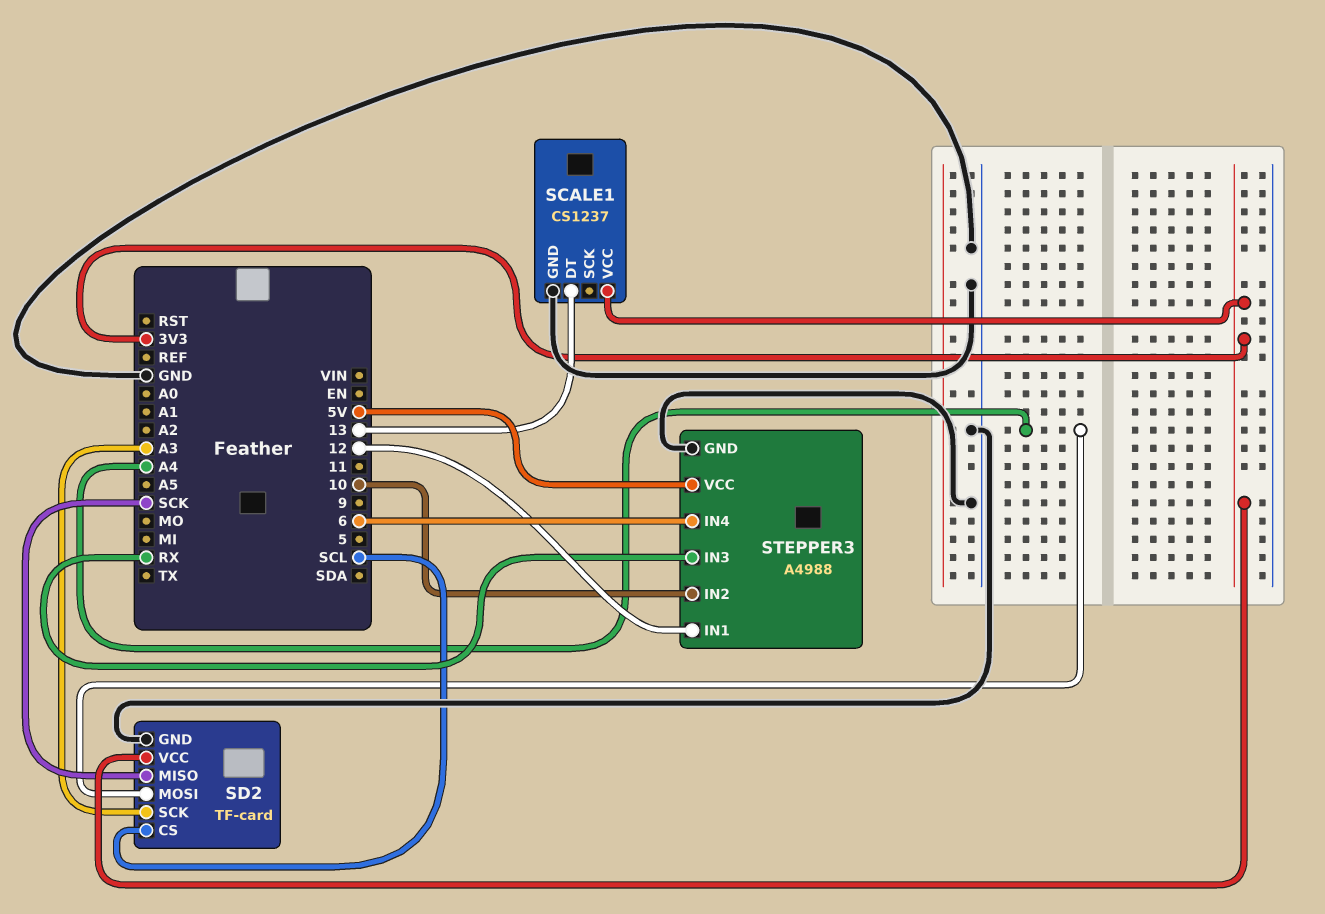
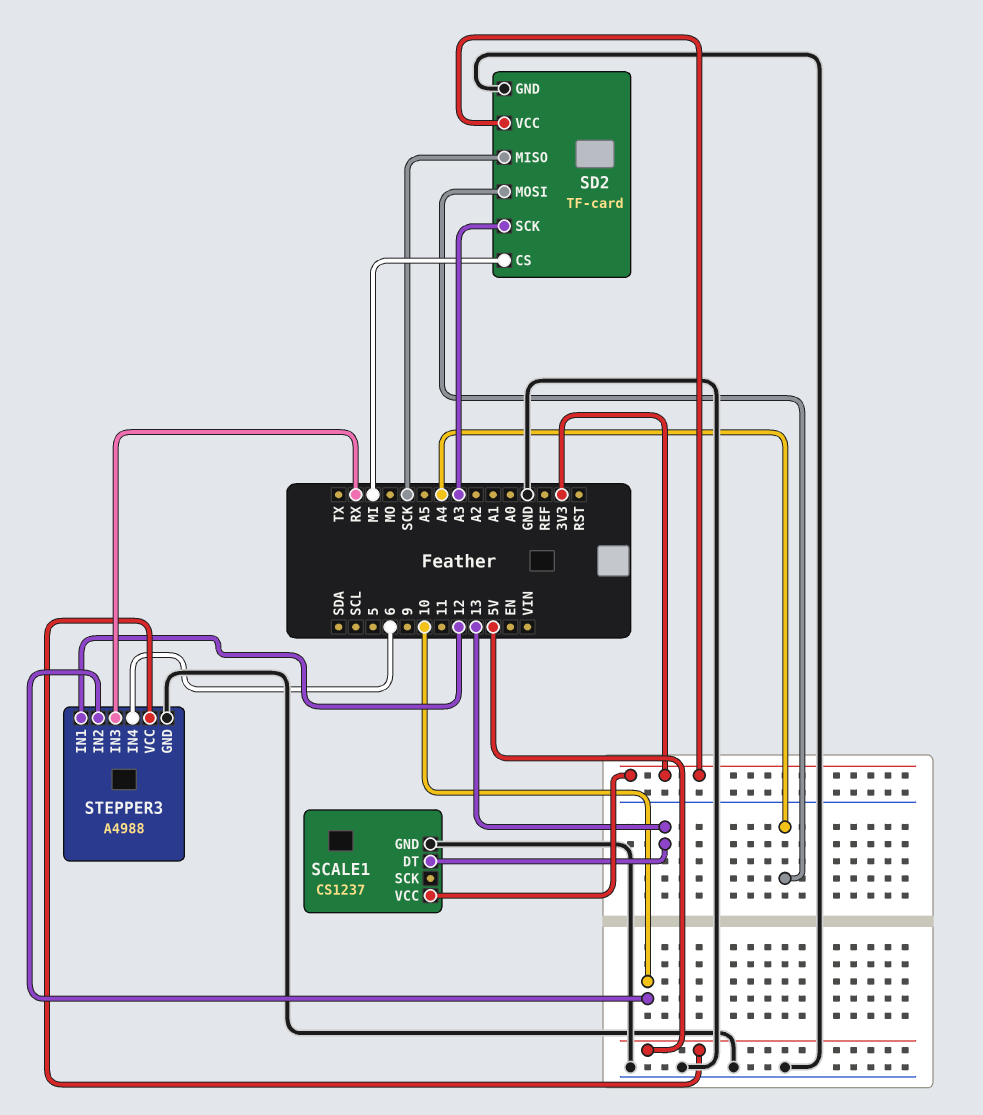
SD2 pin CS: SCL -> MI

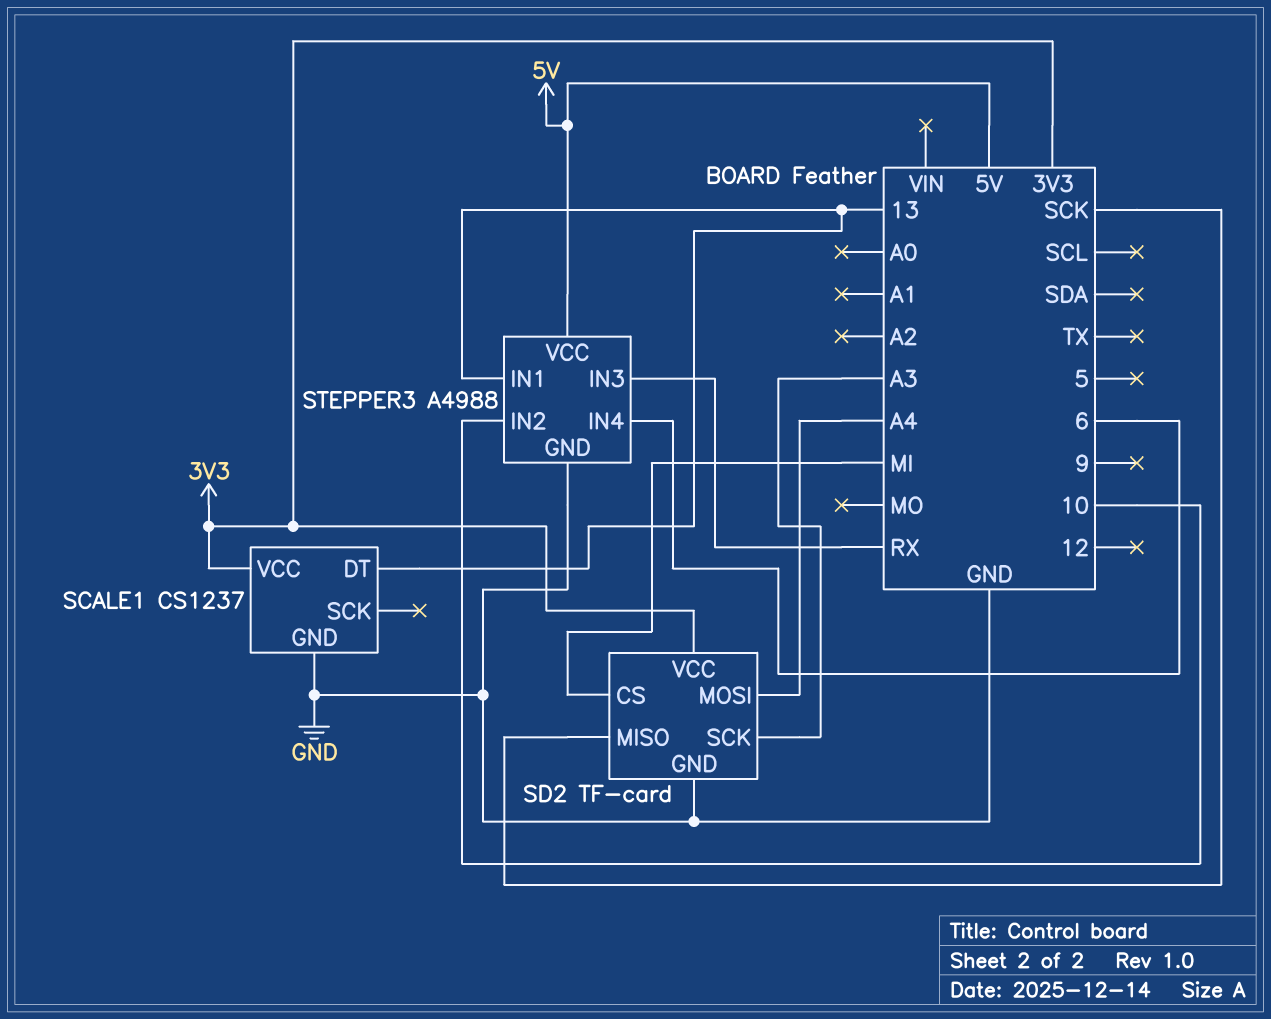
STEPPER3 pin IN1: 12 -> 13

